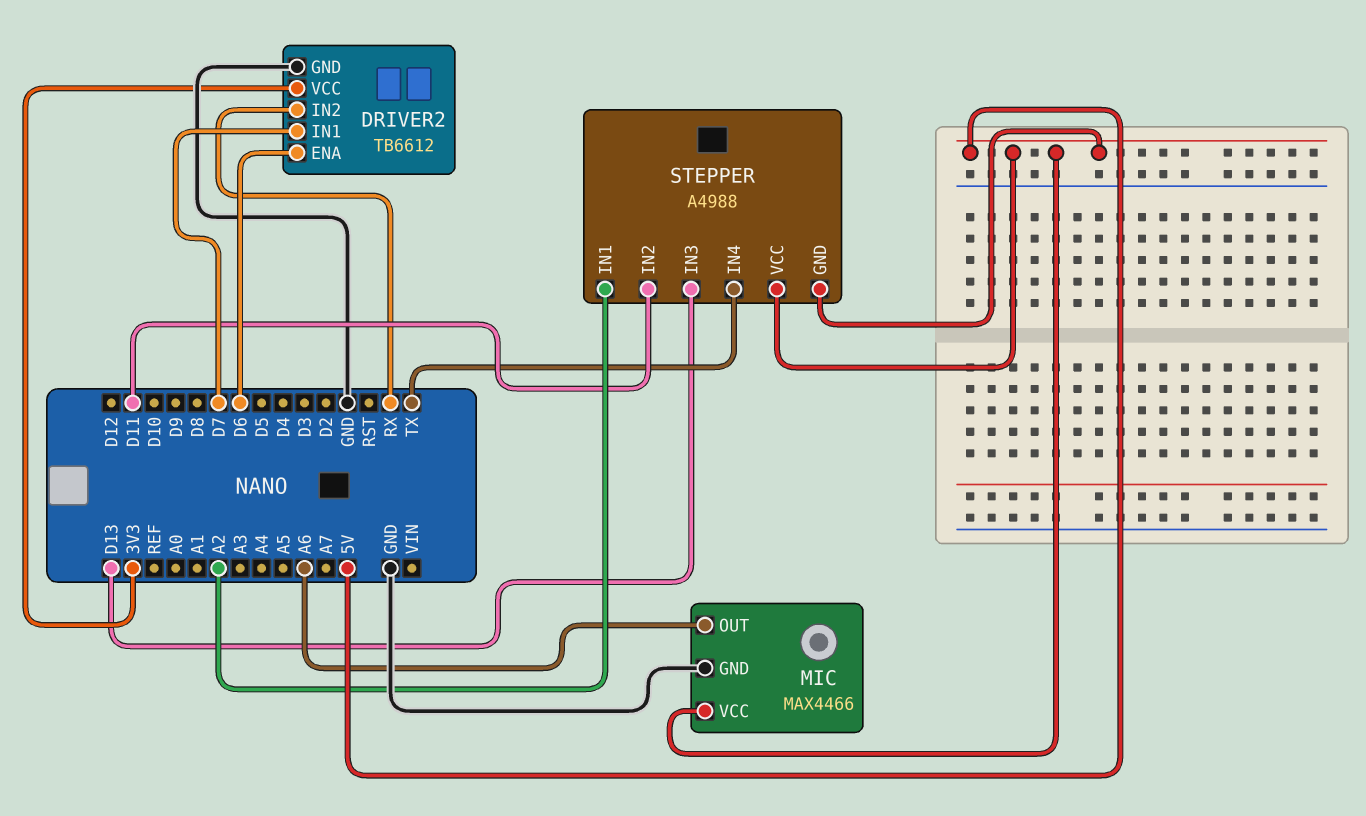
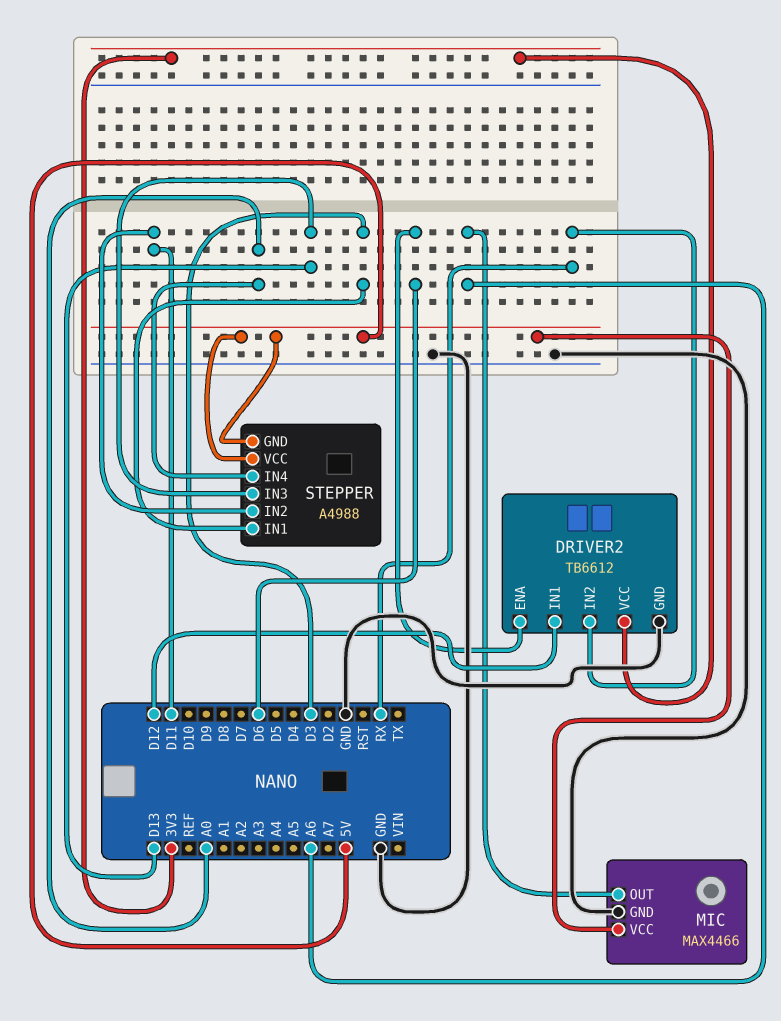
DRIVER2 pin IN1: D7 -> D12
STEPPER pin IN1: A2 -> D3
STEPPER pin IN4: TX -> A0

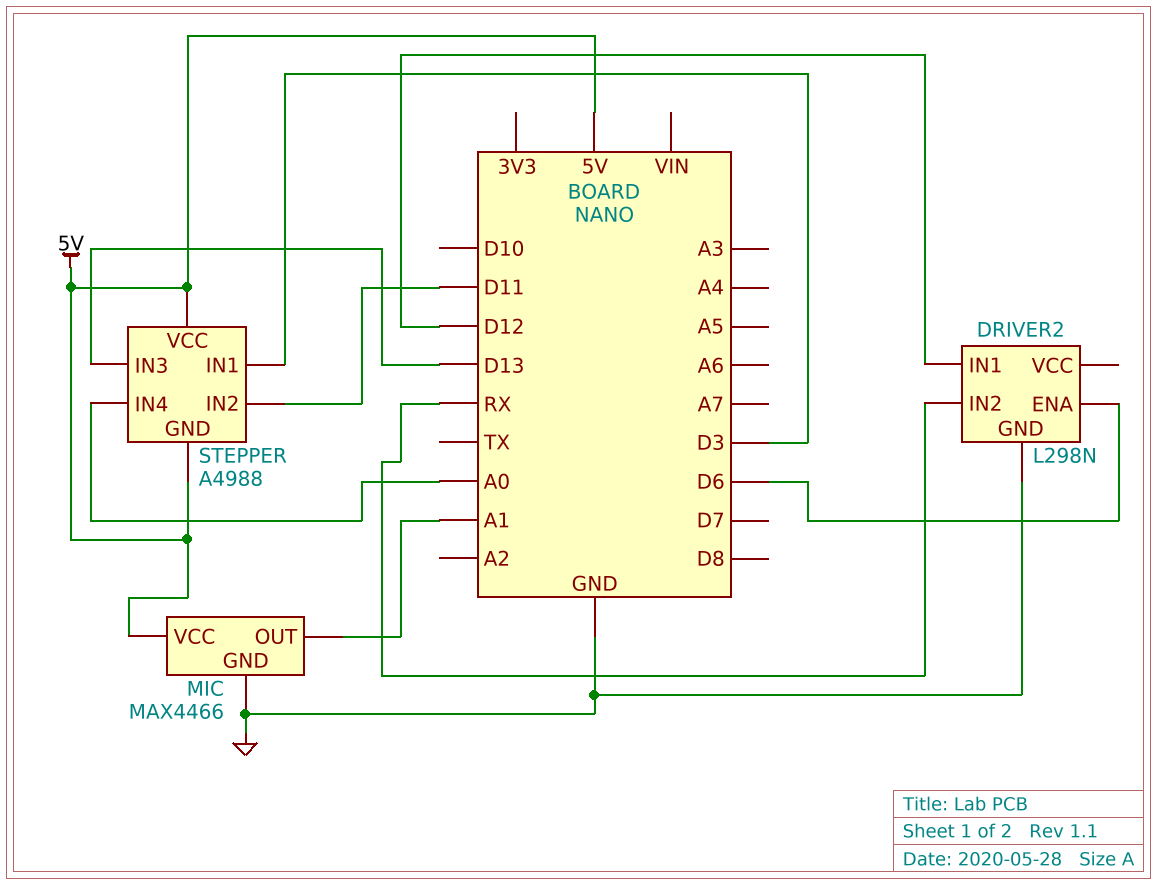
DRIVER2: TB6612 -> L298N
DRIVER2 pin VCC: 3V3 -> none
MIC pin OUT: A6 -> A1

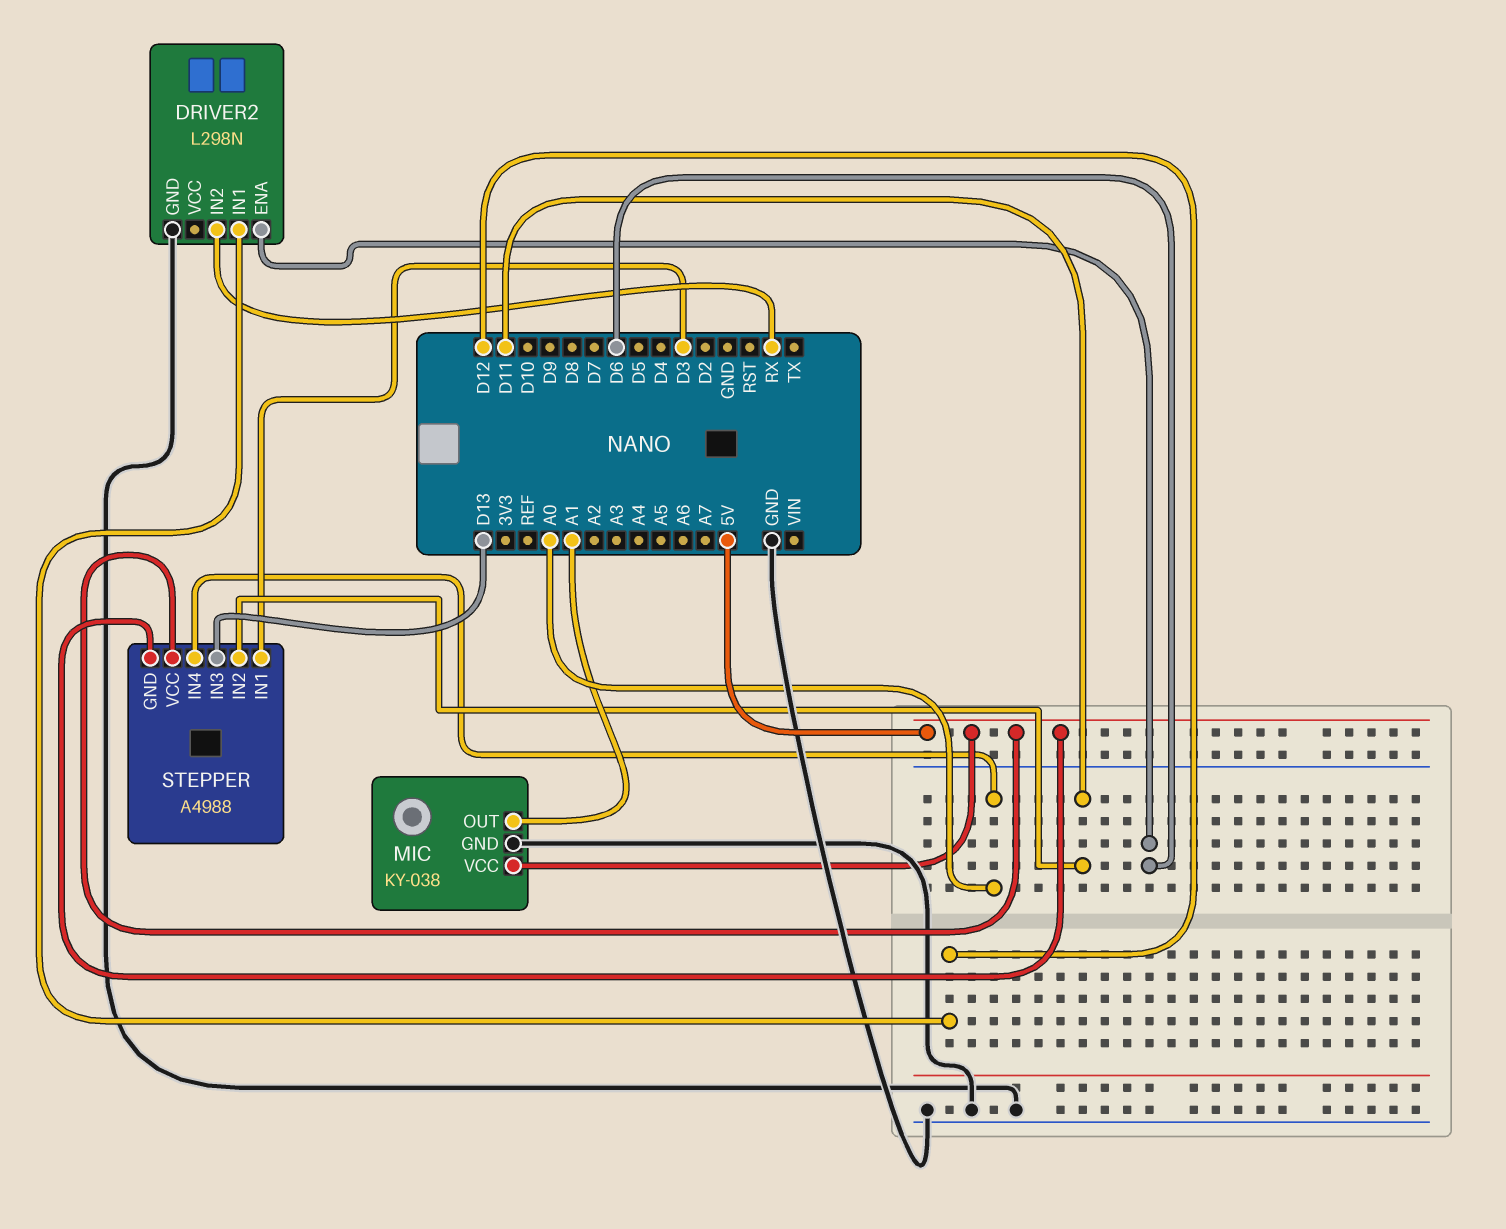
MIC: MAX4466 -> KY-038

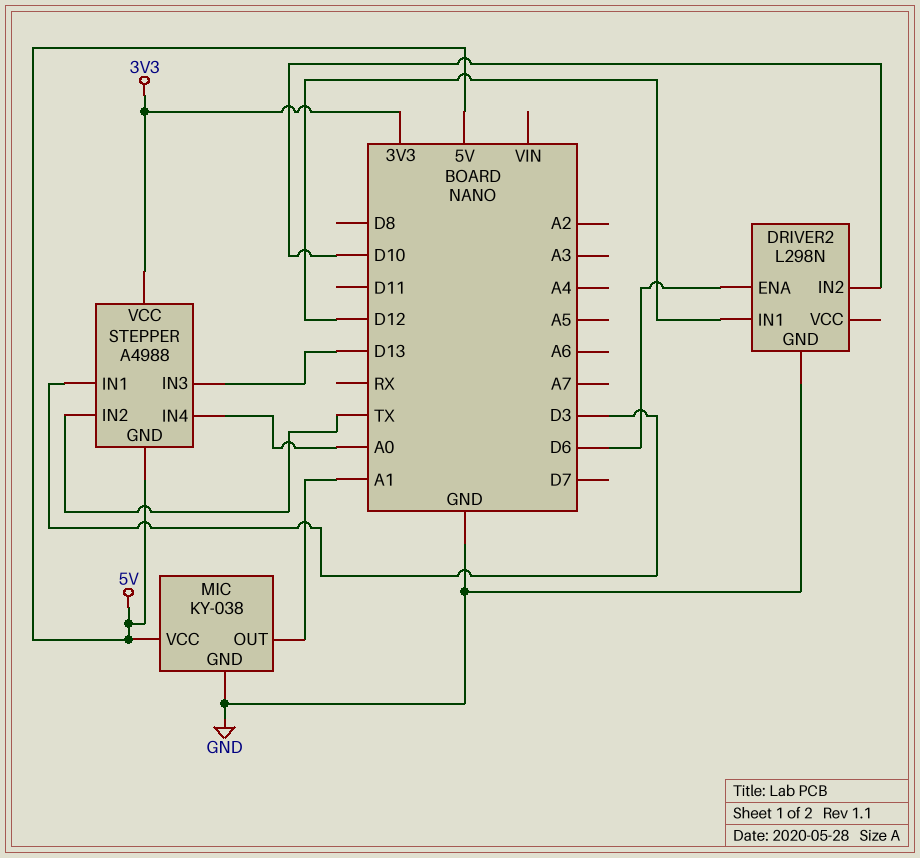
DRIVER2 pin IN2: RX -> D10
STEPPER pin IN2: D11 -> TX
STEPPER pin VCC: 5V -> 3V3

